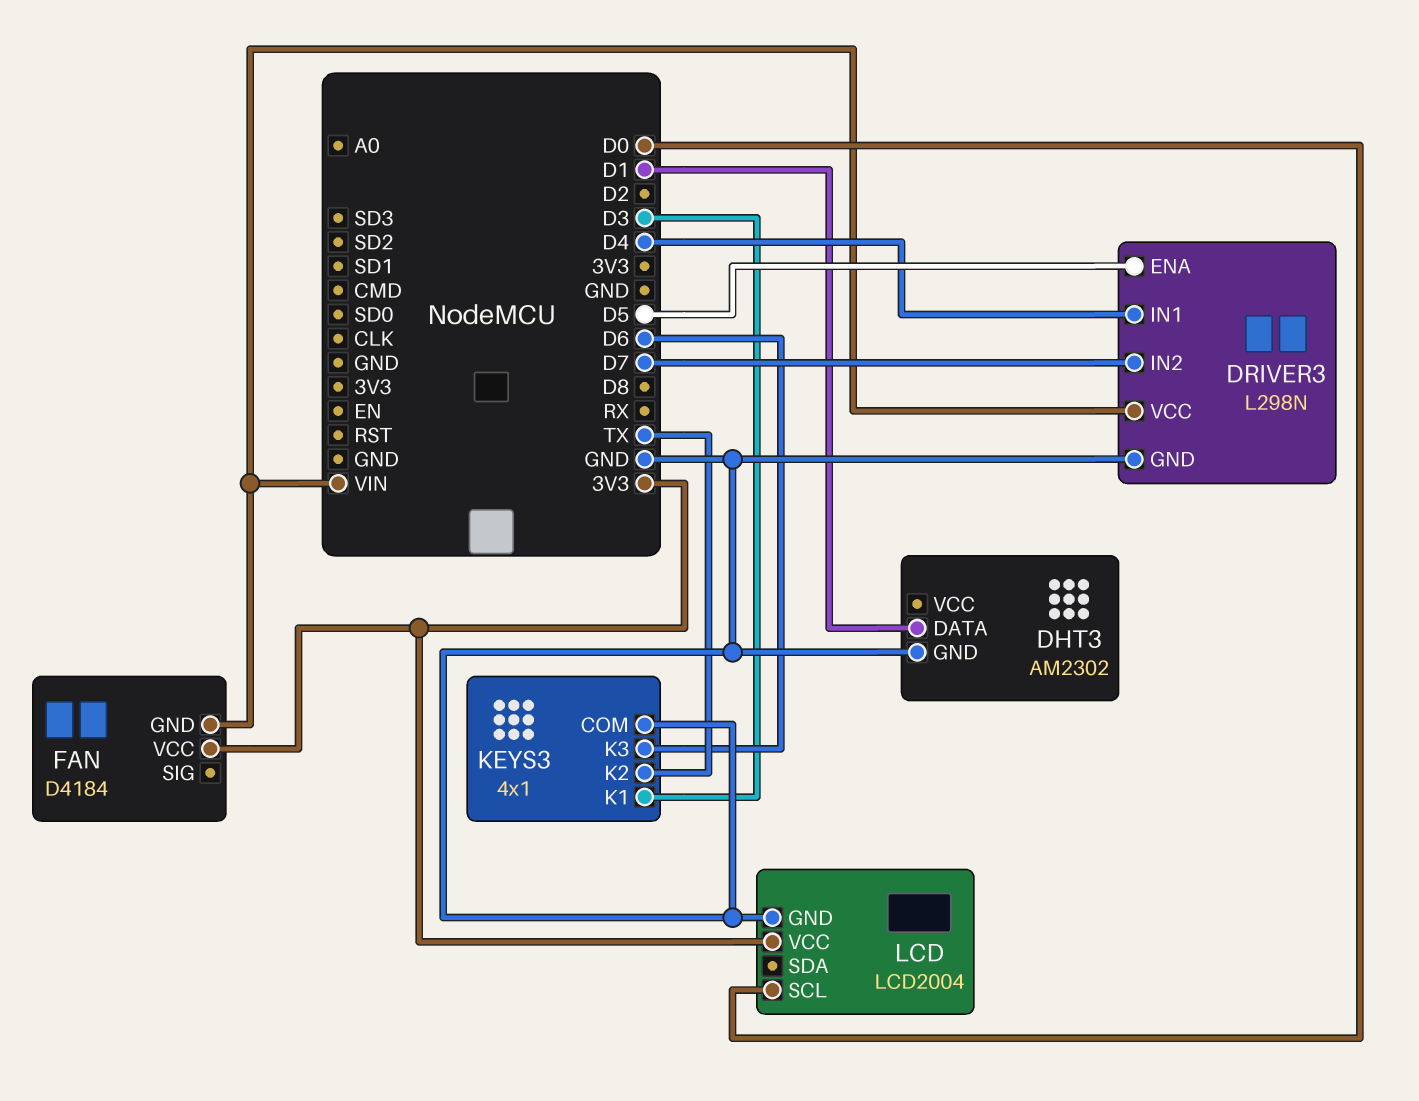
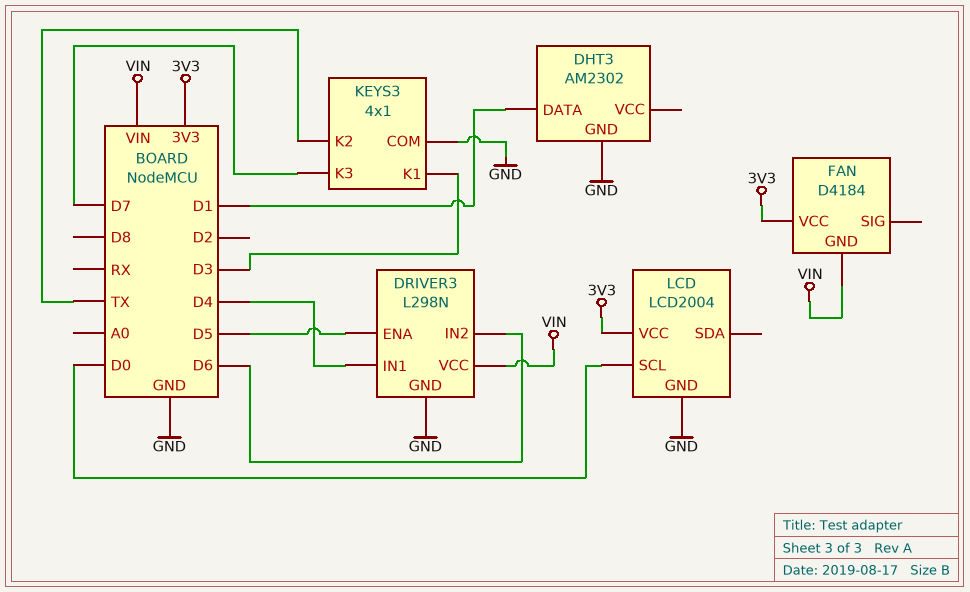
DRIVER3 pin IN2: D7 -> D6
KEYS3 pin K3: D6 -> D7

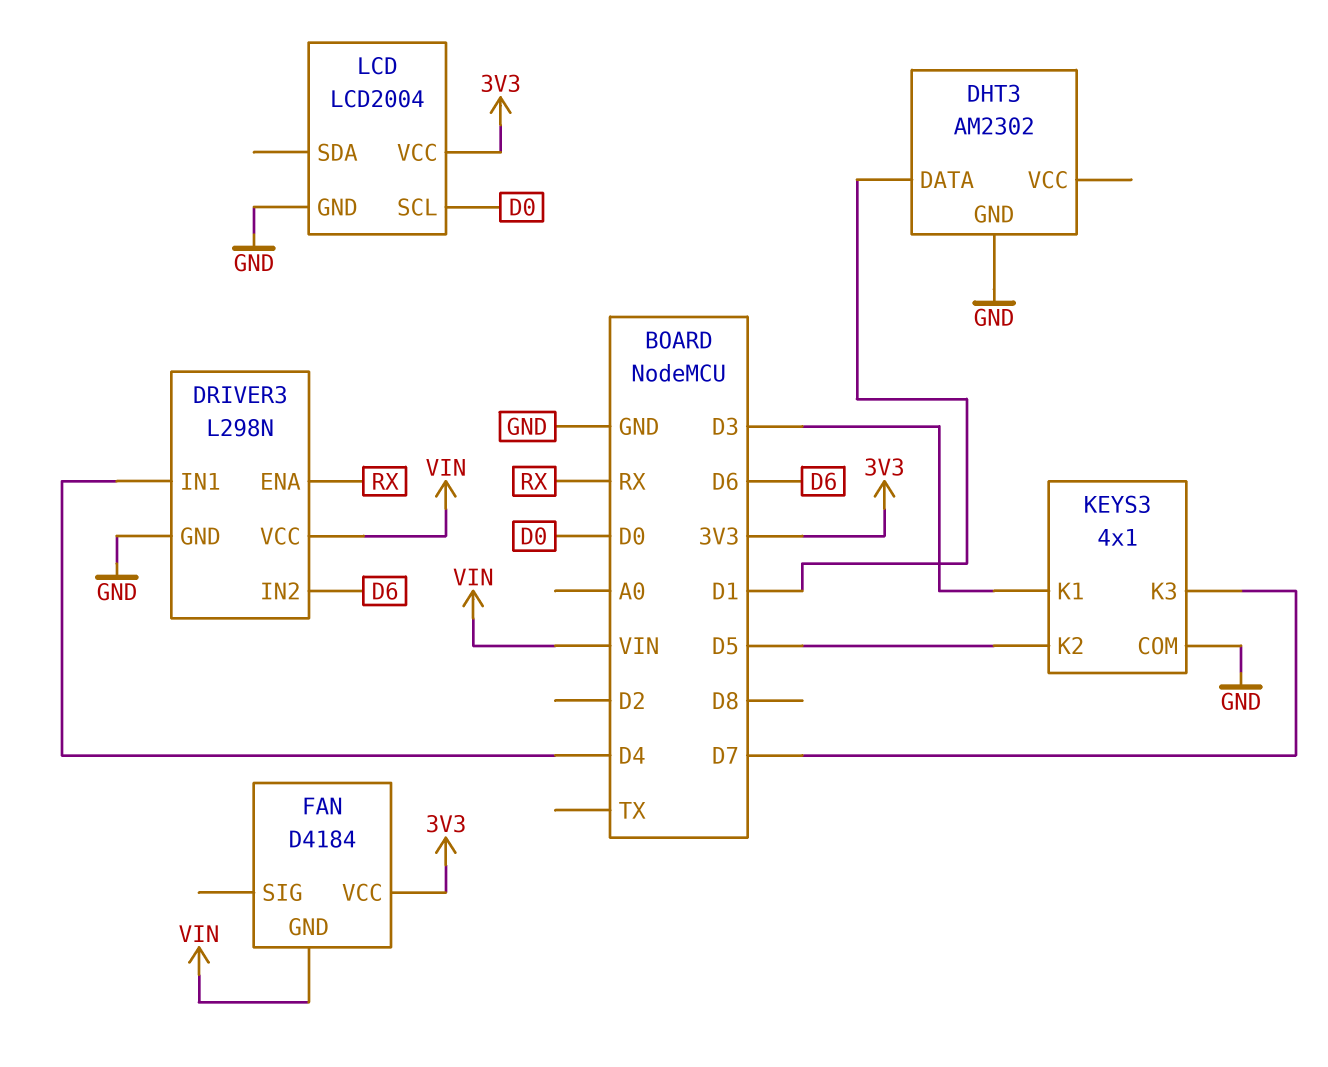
DRIVER3 pin ENA: D5 -> RX
KEYS3 pin K2: TX -> D5

